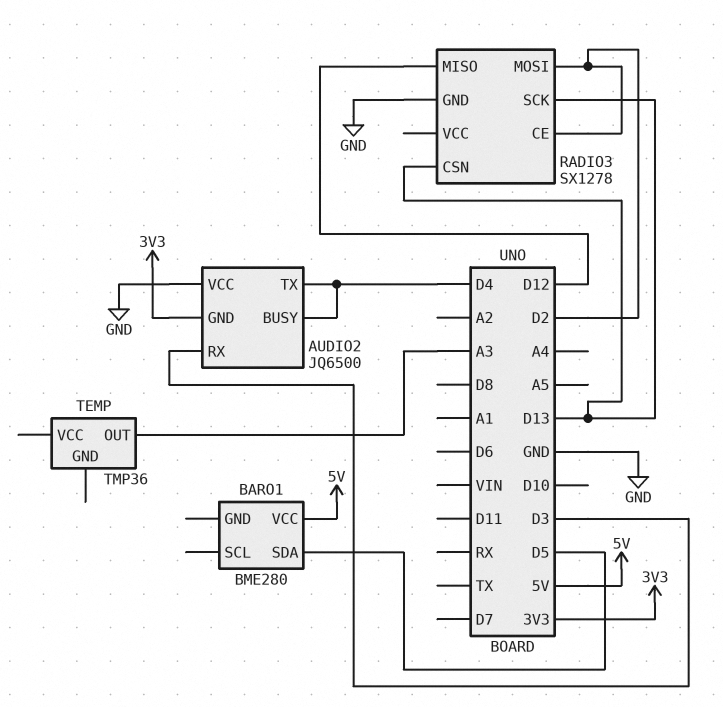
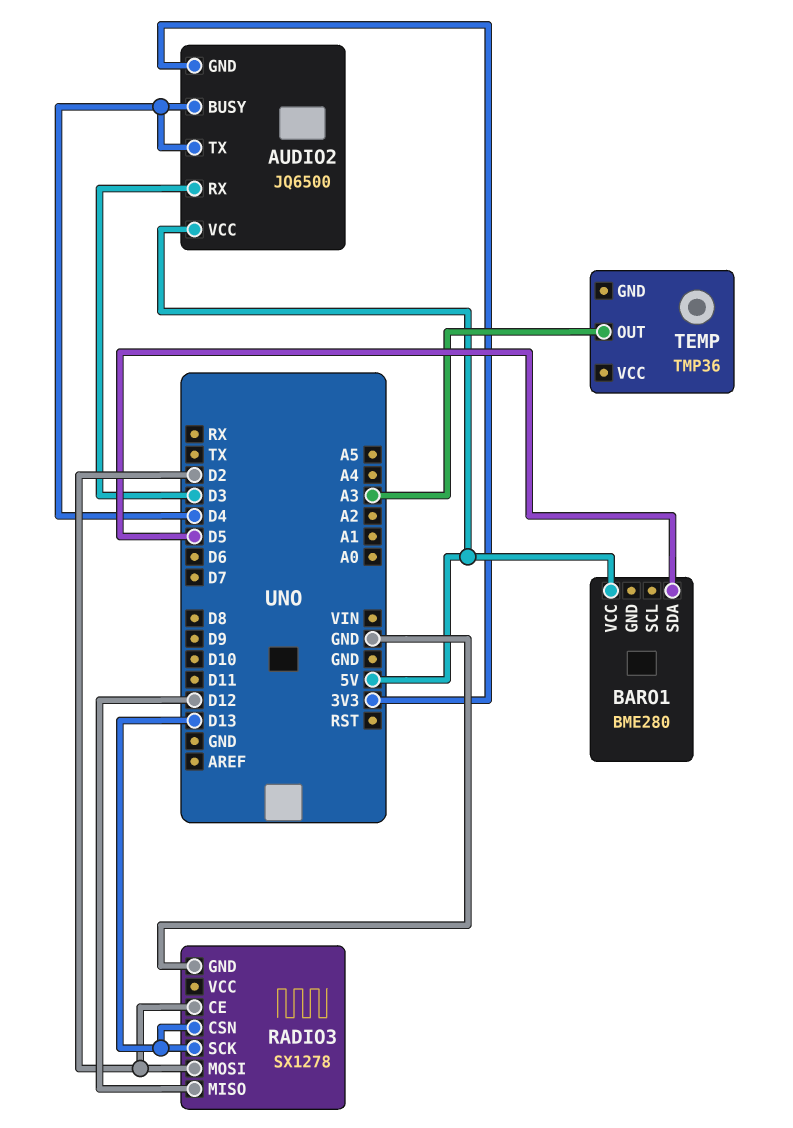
AUDIO2 pin VCC: GND -> 5V

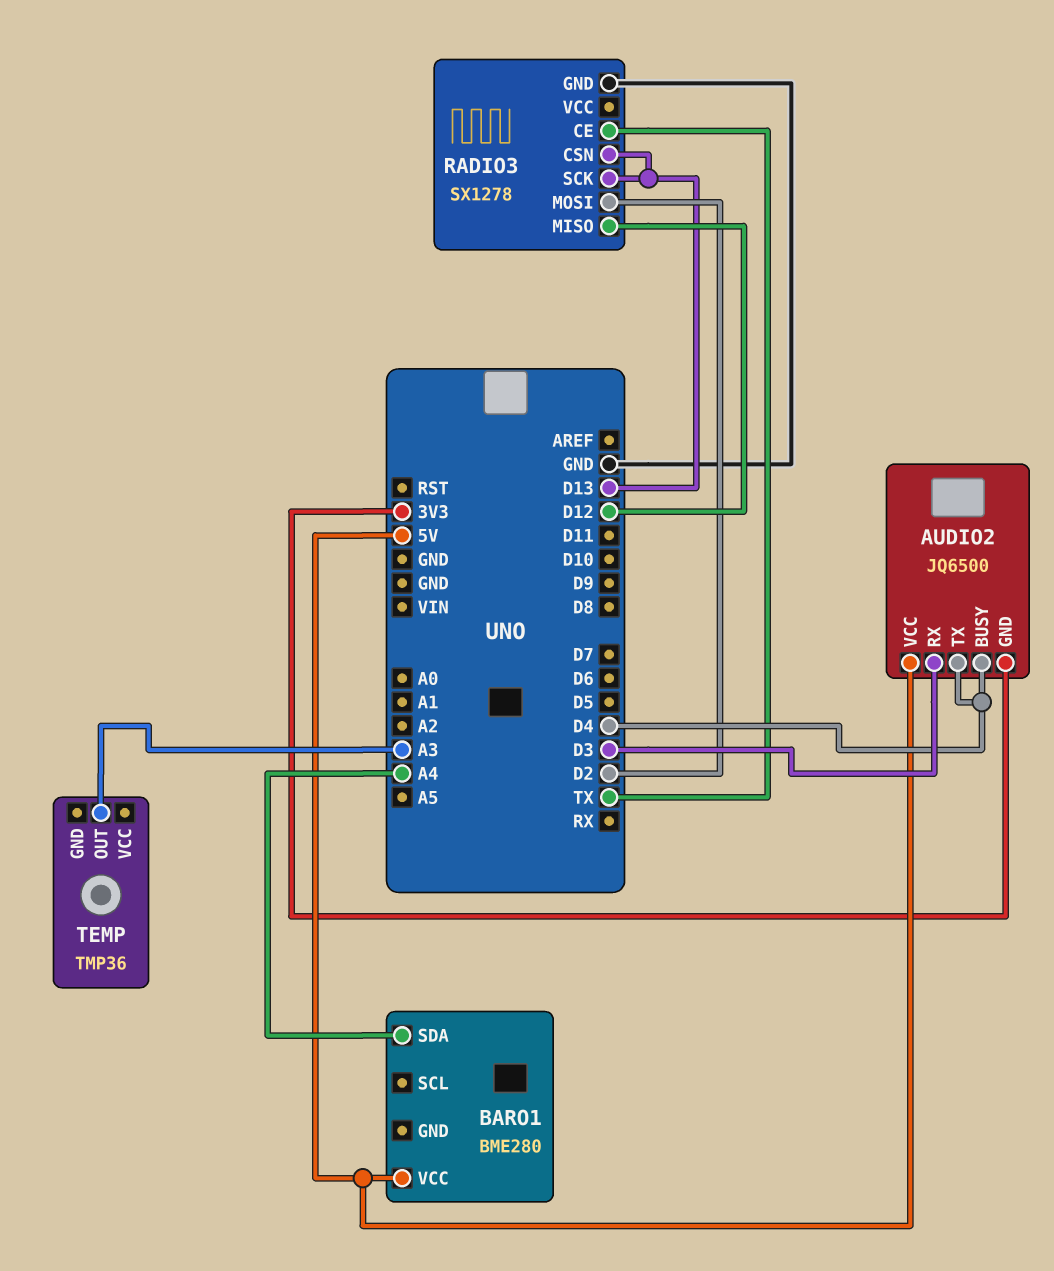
BARO1 pin SDA: D5 -> A4
RADIO3 pin CE: D2 -> TX

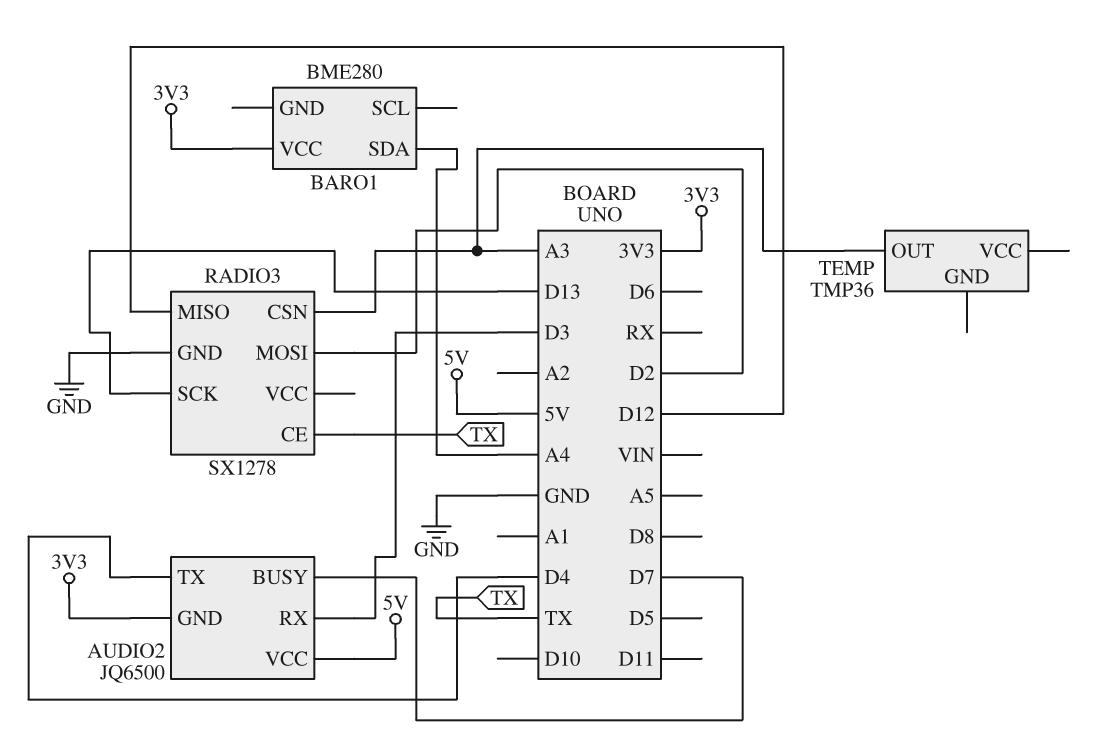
AUDIO2 pin BUSY: D4 -> D7
BARO1 pin VCC: 5V -> 3V3
RADIO3 pin CSN: D13 -> A3

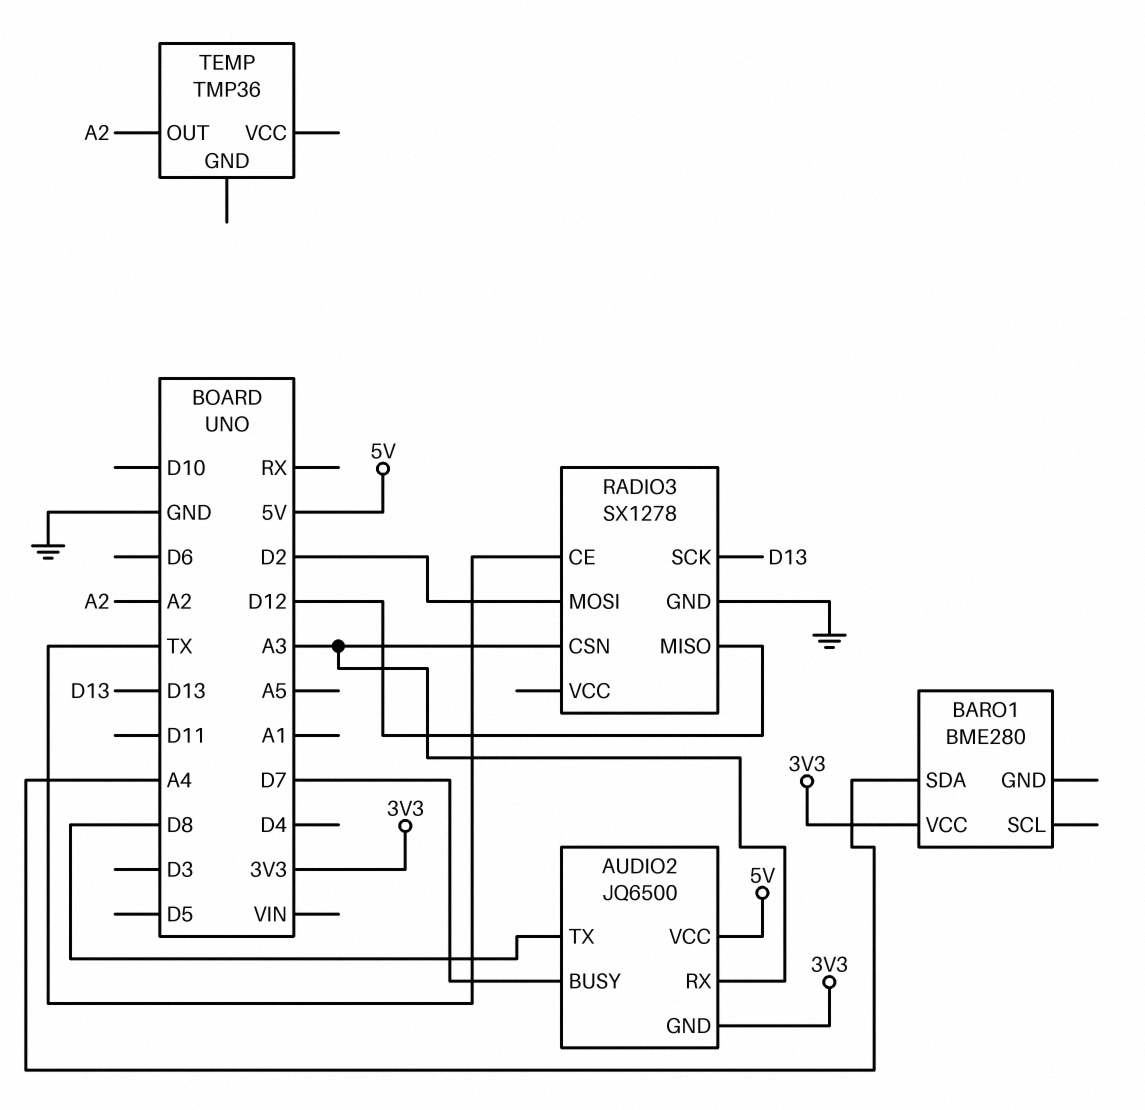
AUDIO2 pin RX: D3 -> A3
AUDIO2 pin TX: D4 -> D8
TEMP pin OUT: A3 -> A2

